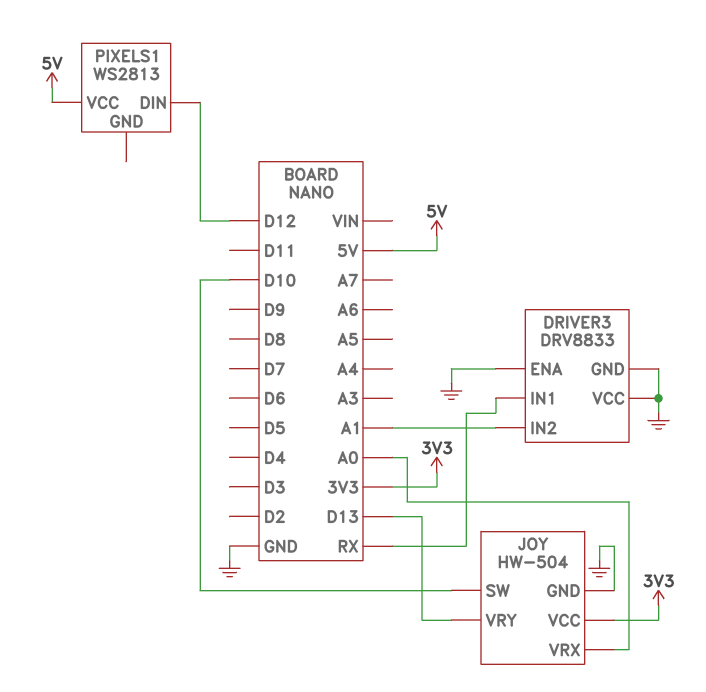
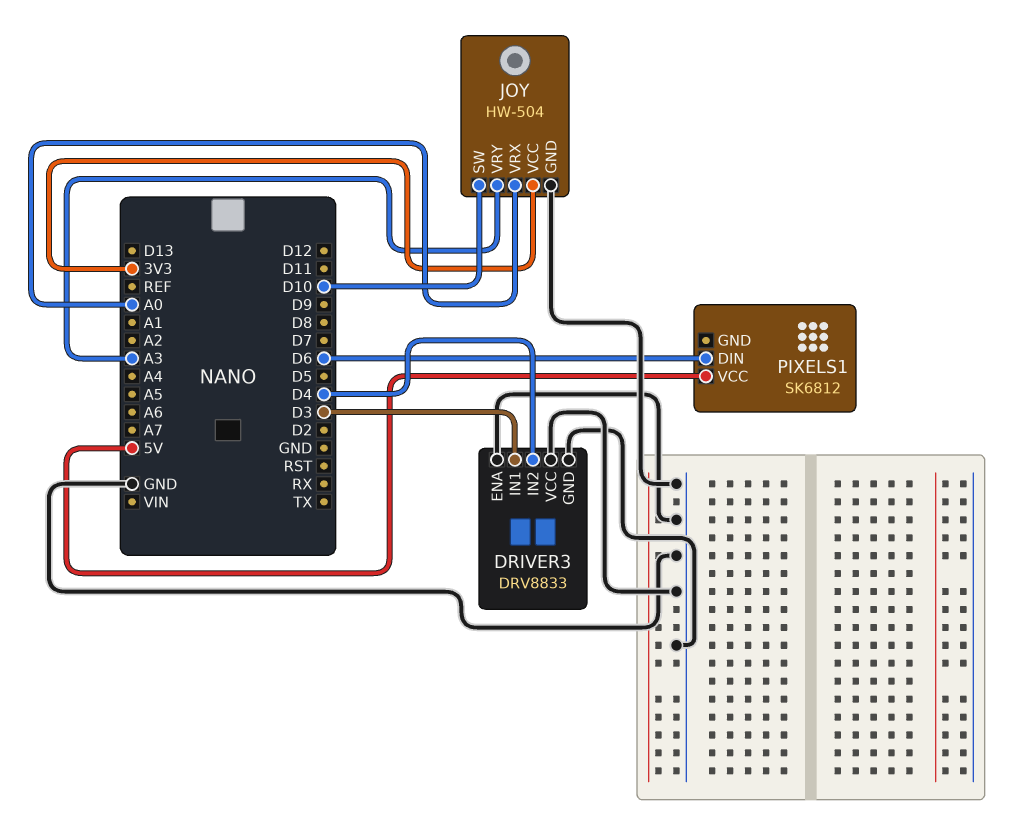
DRIVER3 pin IN1: RX -> D3
DRIVER3 pin IN2: A1 -> D4
JOY pin VRY: D13 -> A3
PIXELS1: WS2813 -> SK6812
PIXELS1 pin DIN: D12 -> D6

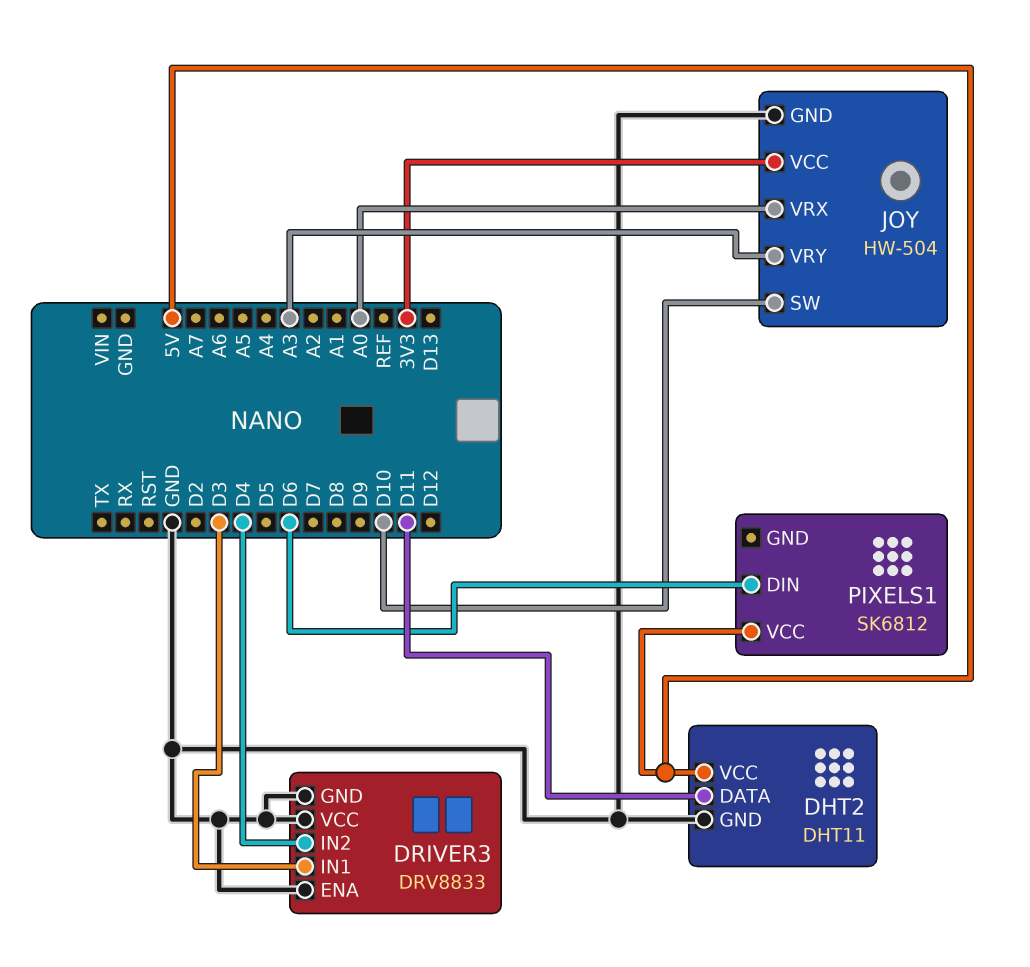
DHT2: none -> DHT11
DHT2 pin DATA: none -> D11
DHT2 pin GND: none -> GND
DHT2 pin VCC: none -> 5V

